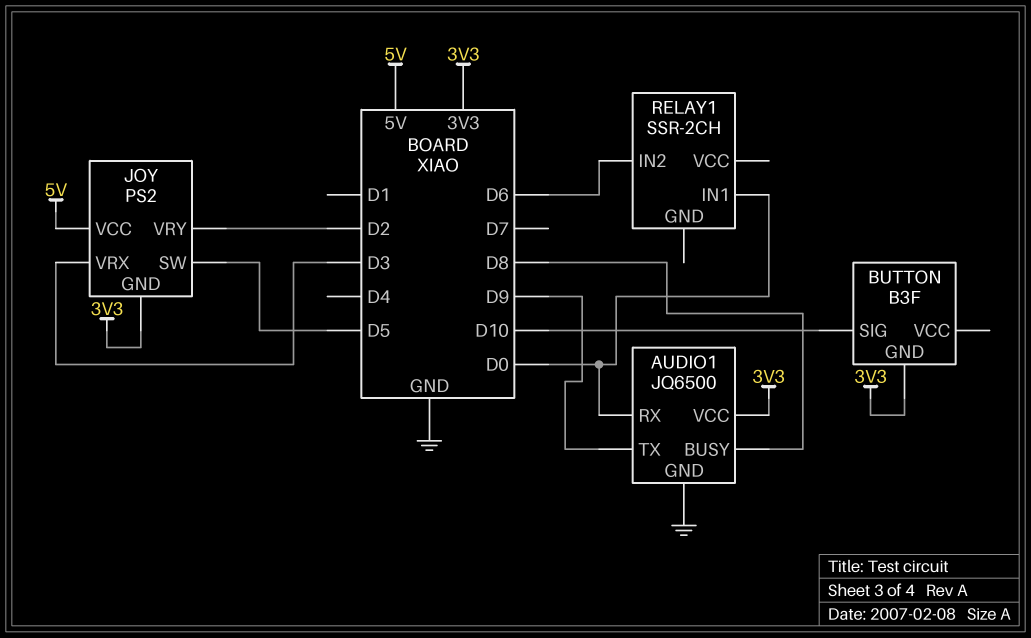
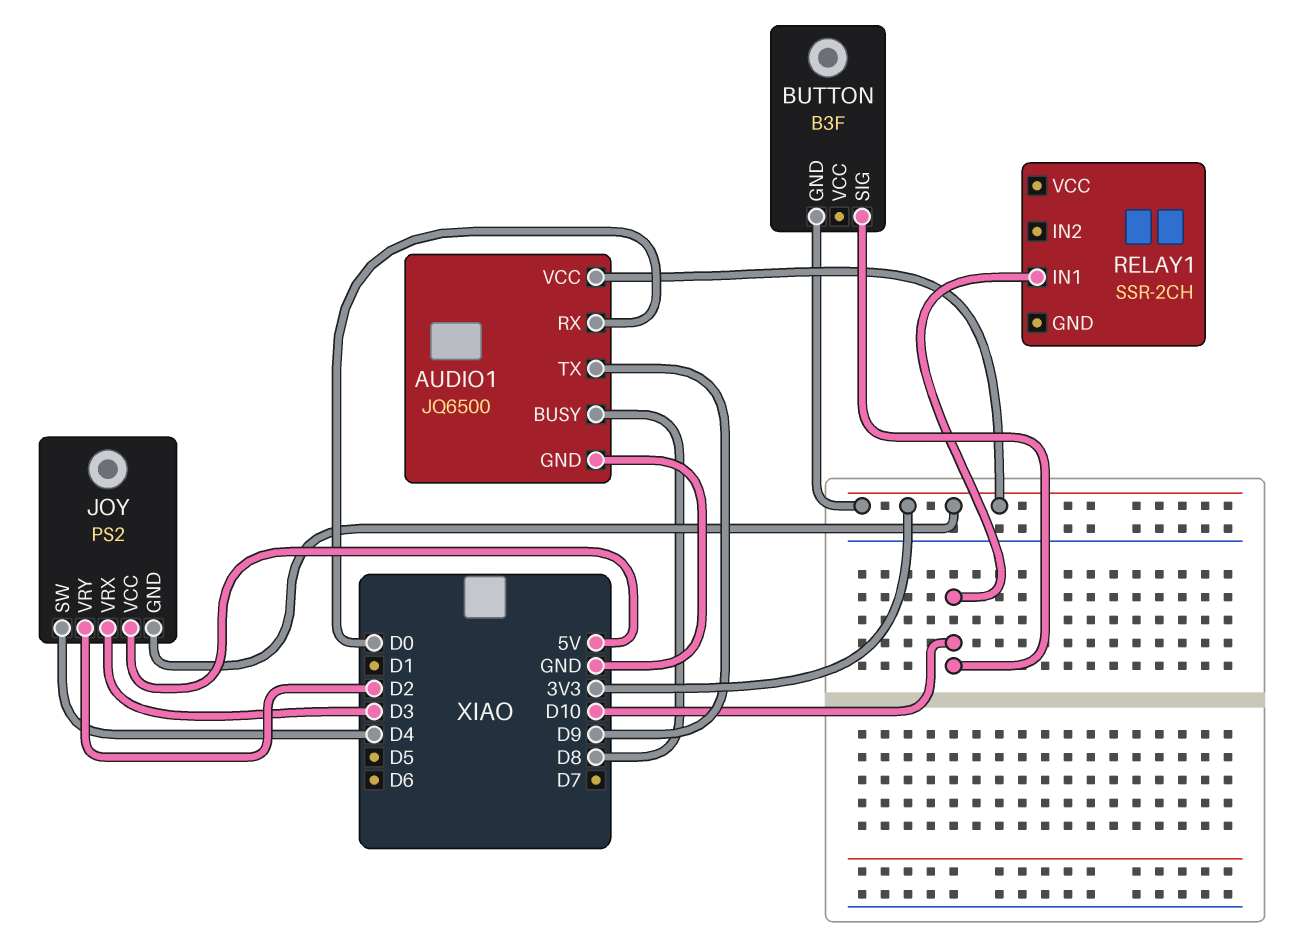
JOY pin SW: D5 -> D4
RELAY1 pin IN1: D0 -> D10
RELAY1 pin IN2: D6 -> none

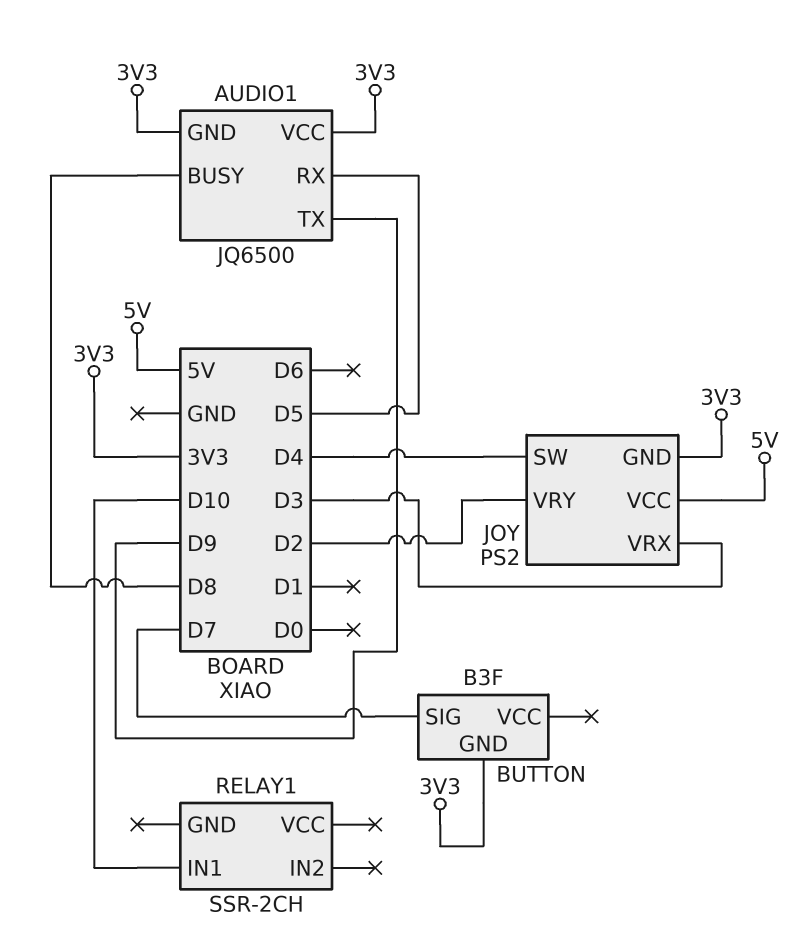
AUDIO1 pin GND: GND -> 3V3
AUDIO1 pin RX: D0 -> D5
BUTTON pin SIG: D10 -> D7

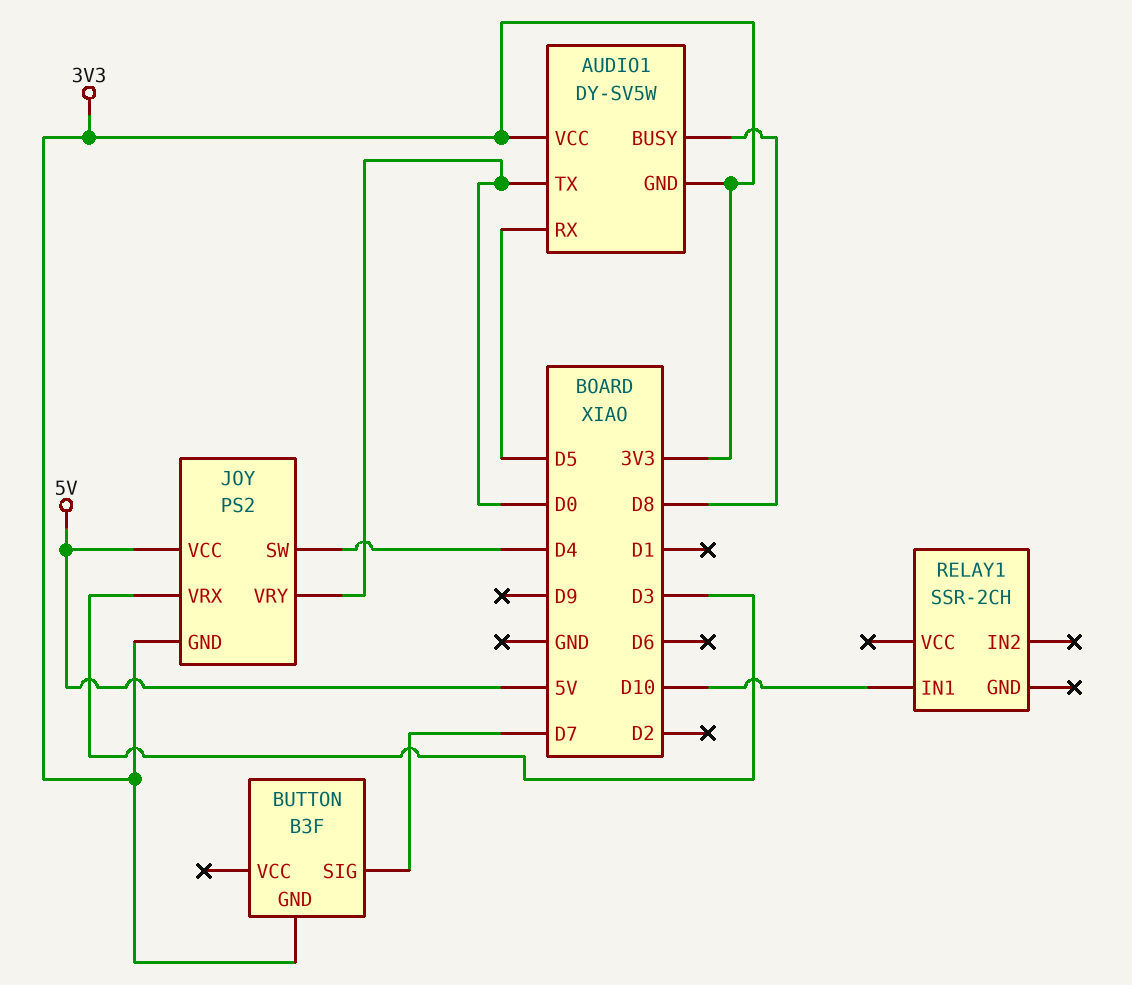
AUDIO1: JQ6500 -> DY-SV5W
AUDIO1 pin TX: D9 -> D0
JOY pin VRY: D2 -> D0

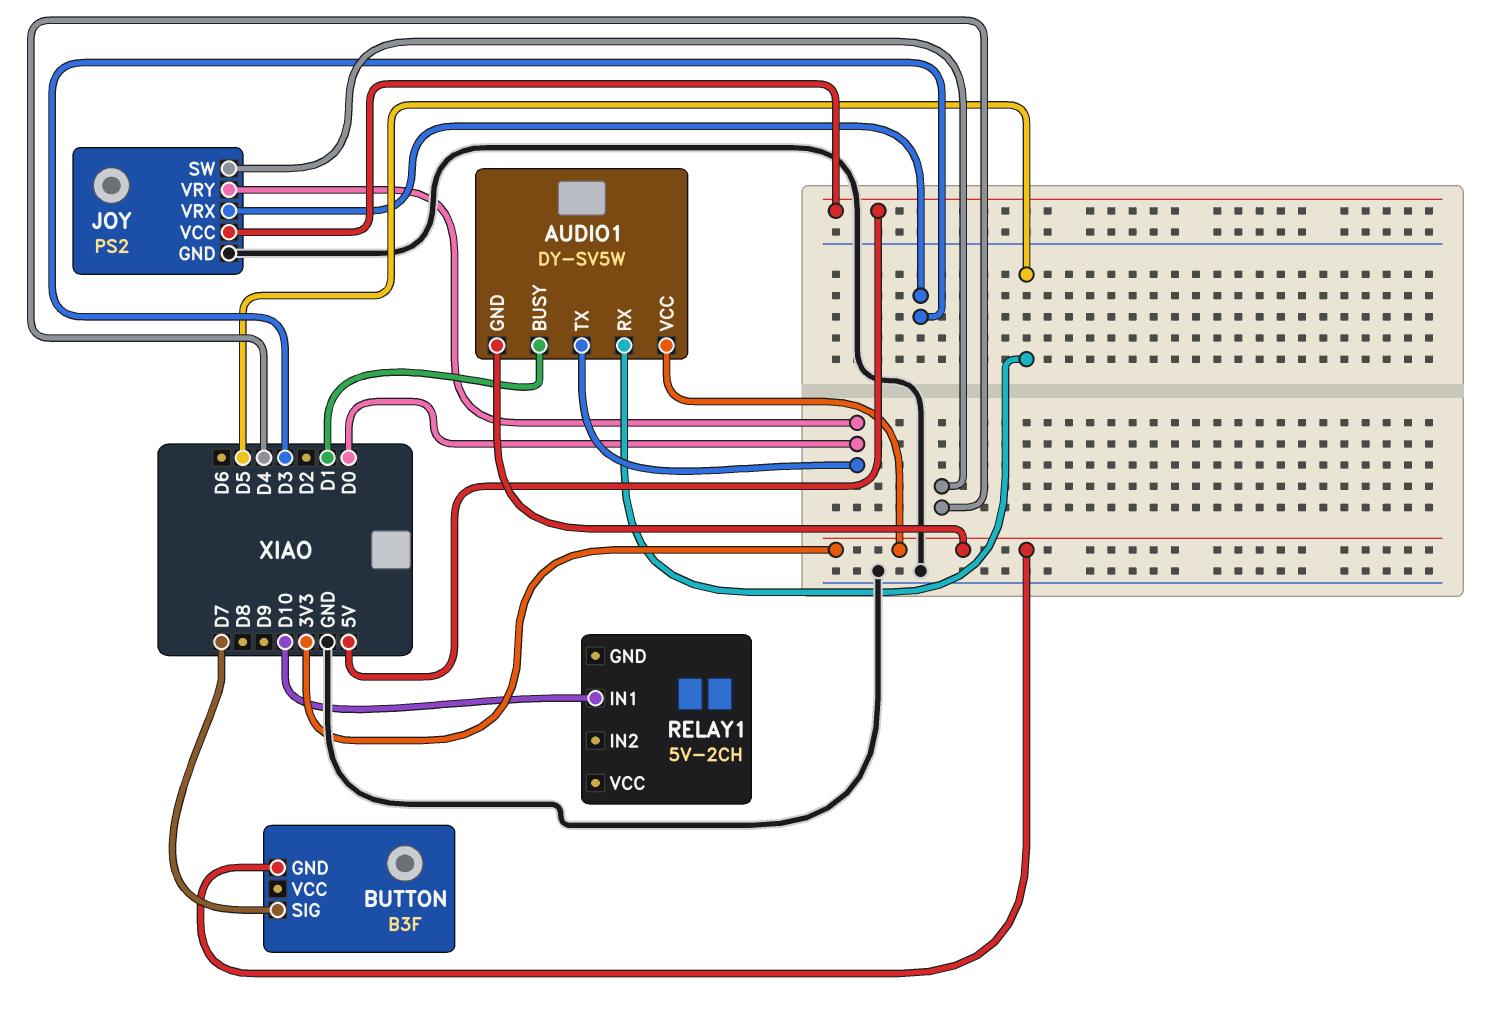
AUDIO1 pin BUSY: D8 -> D1
JOY pin GND: 3V3 -> GND
RELAY1: SSR-2CH -> 5V-2CH

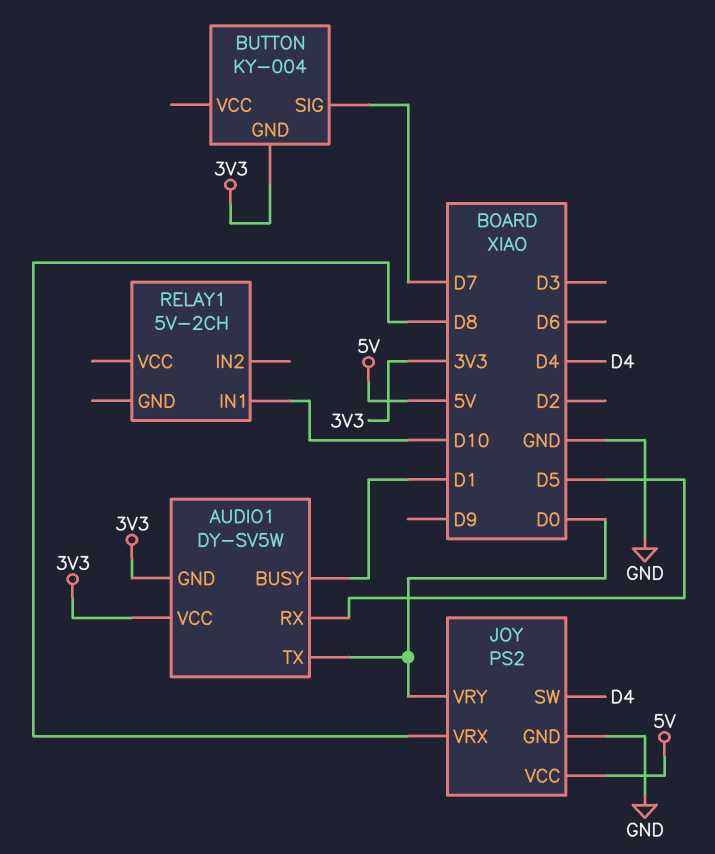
BUTTON: B3F -> KY-004
JOY pin VRX: D3 -> D8

